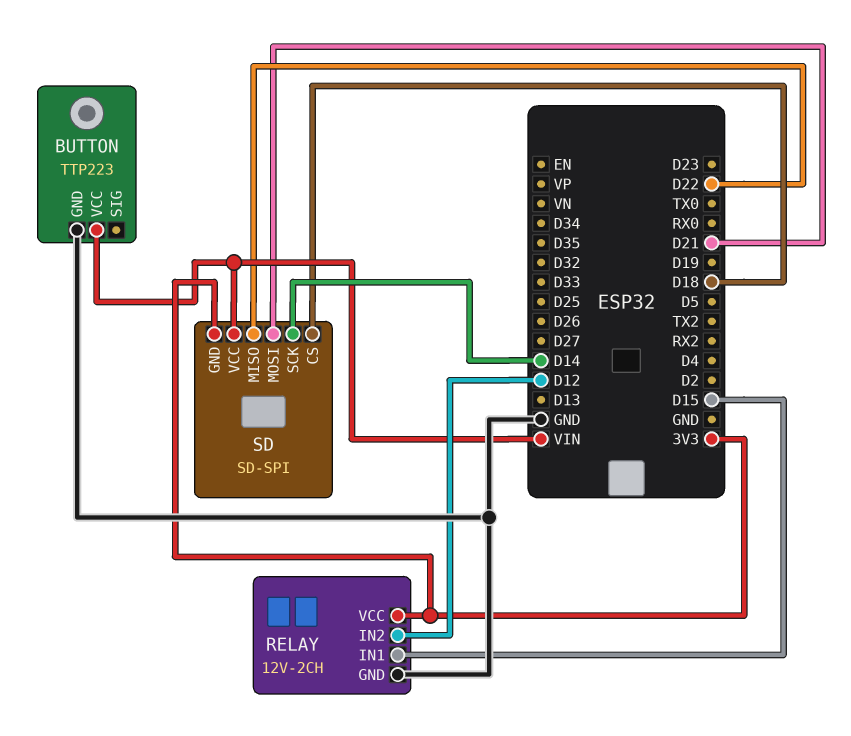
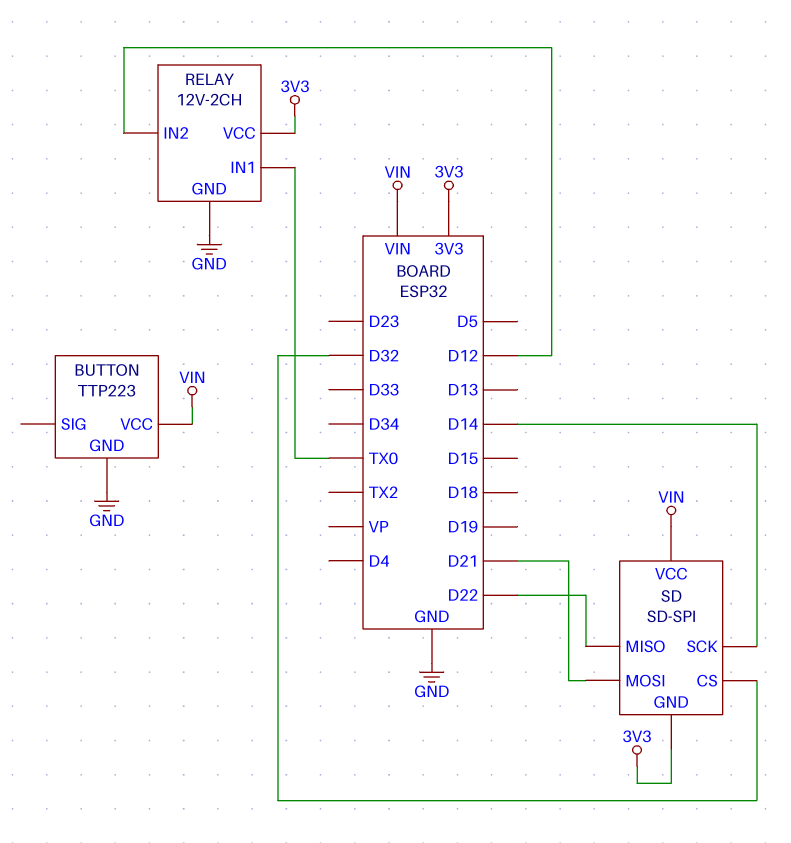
RELAY pin IN1: D15 -> TX0
SD pin CS: D18 -> D32

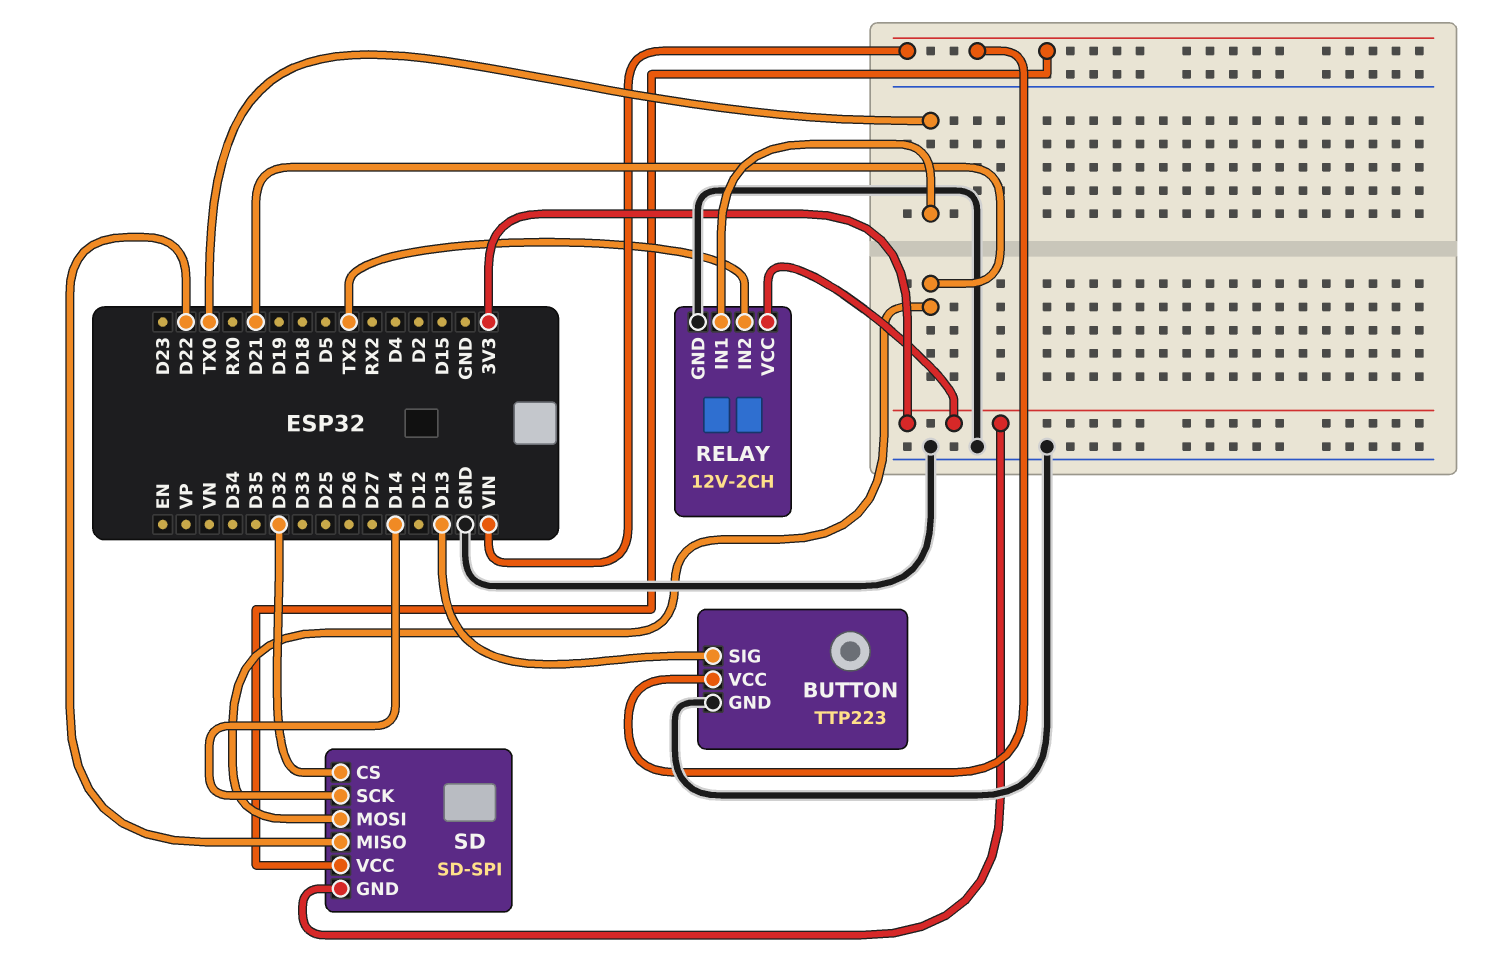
BUTTON pin SIG: none -> D13
RELAY pin IN2: D12 -> TX2

